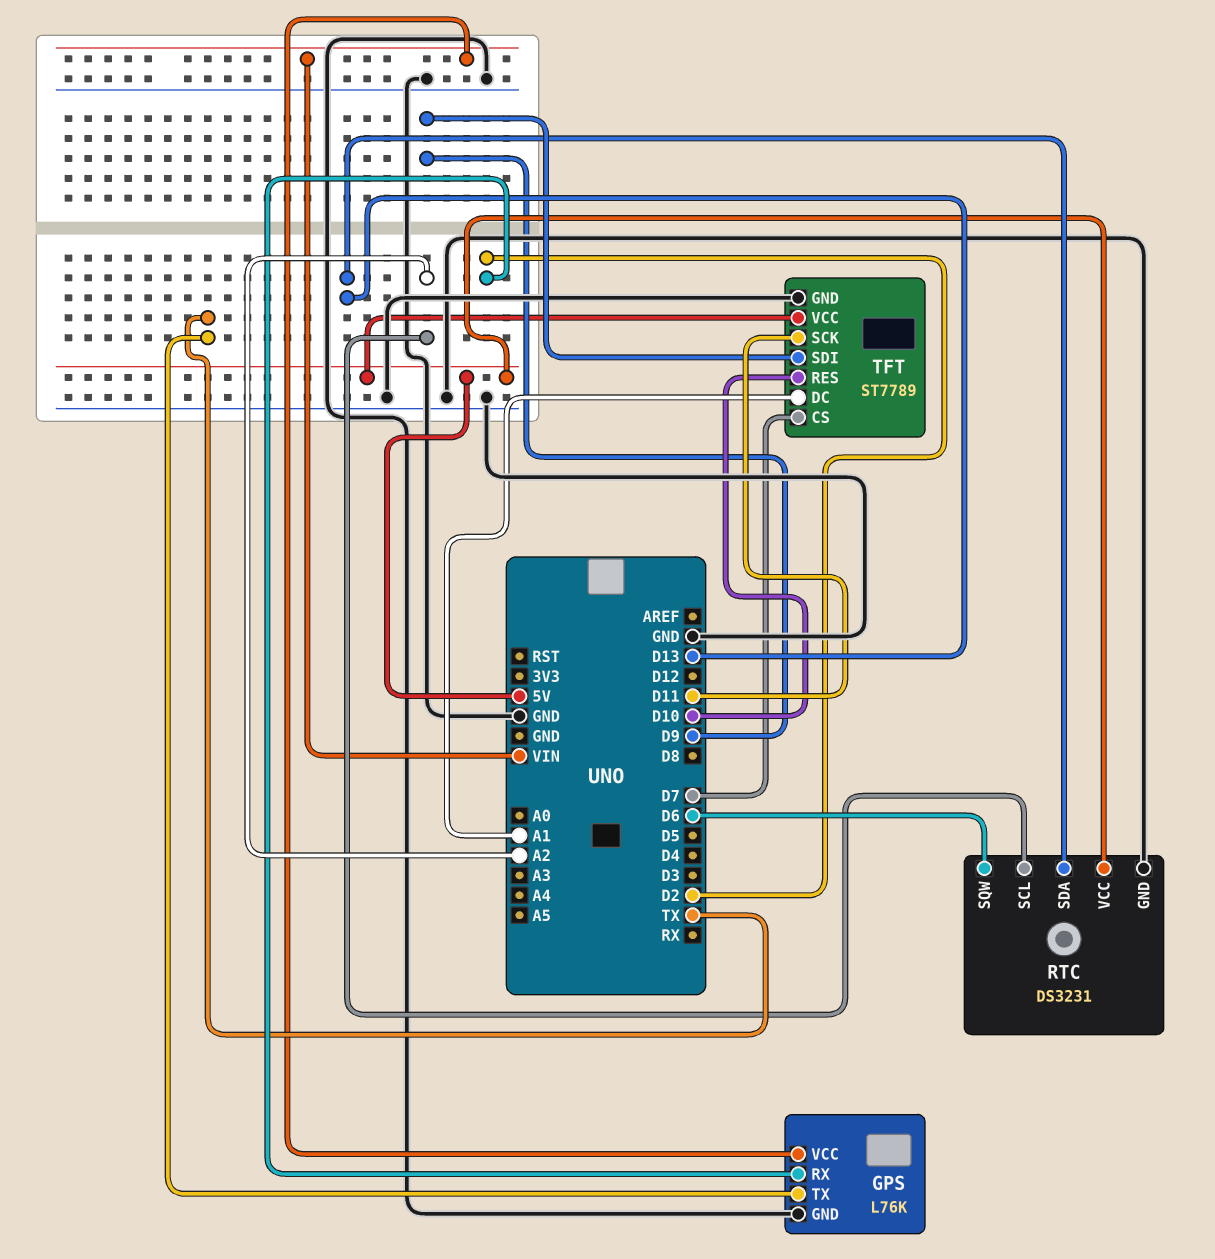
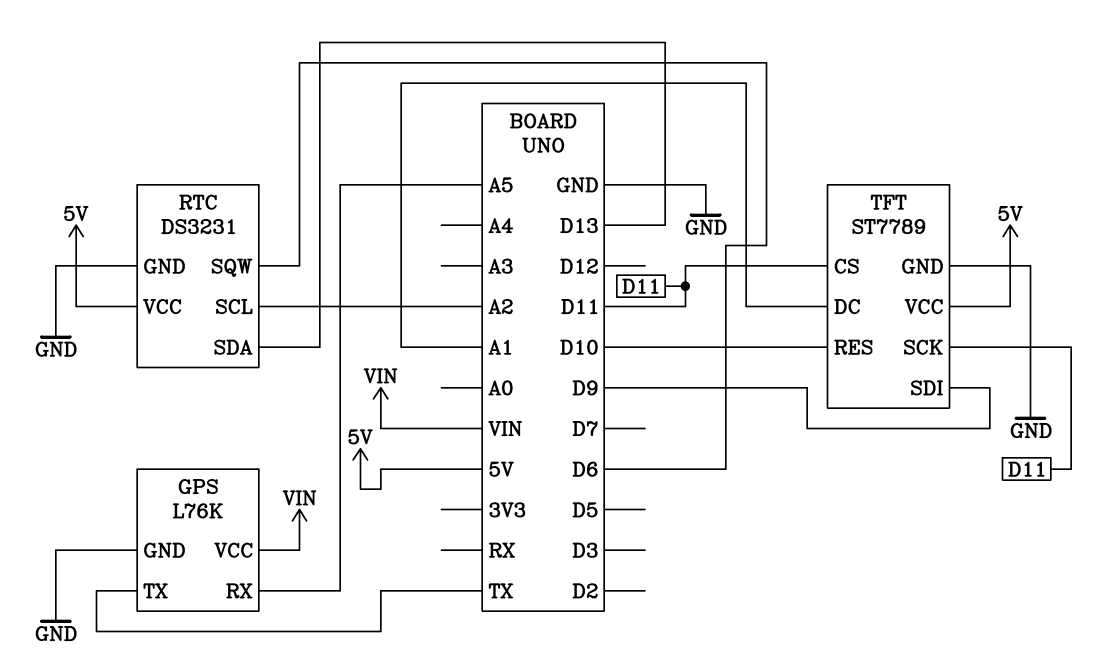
GPS pin RX: D2 -> A5
TFT pin CS: D7 -> D11

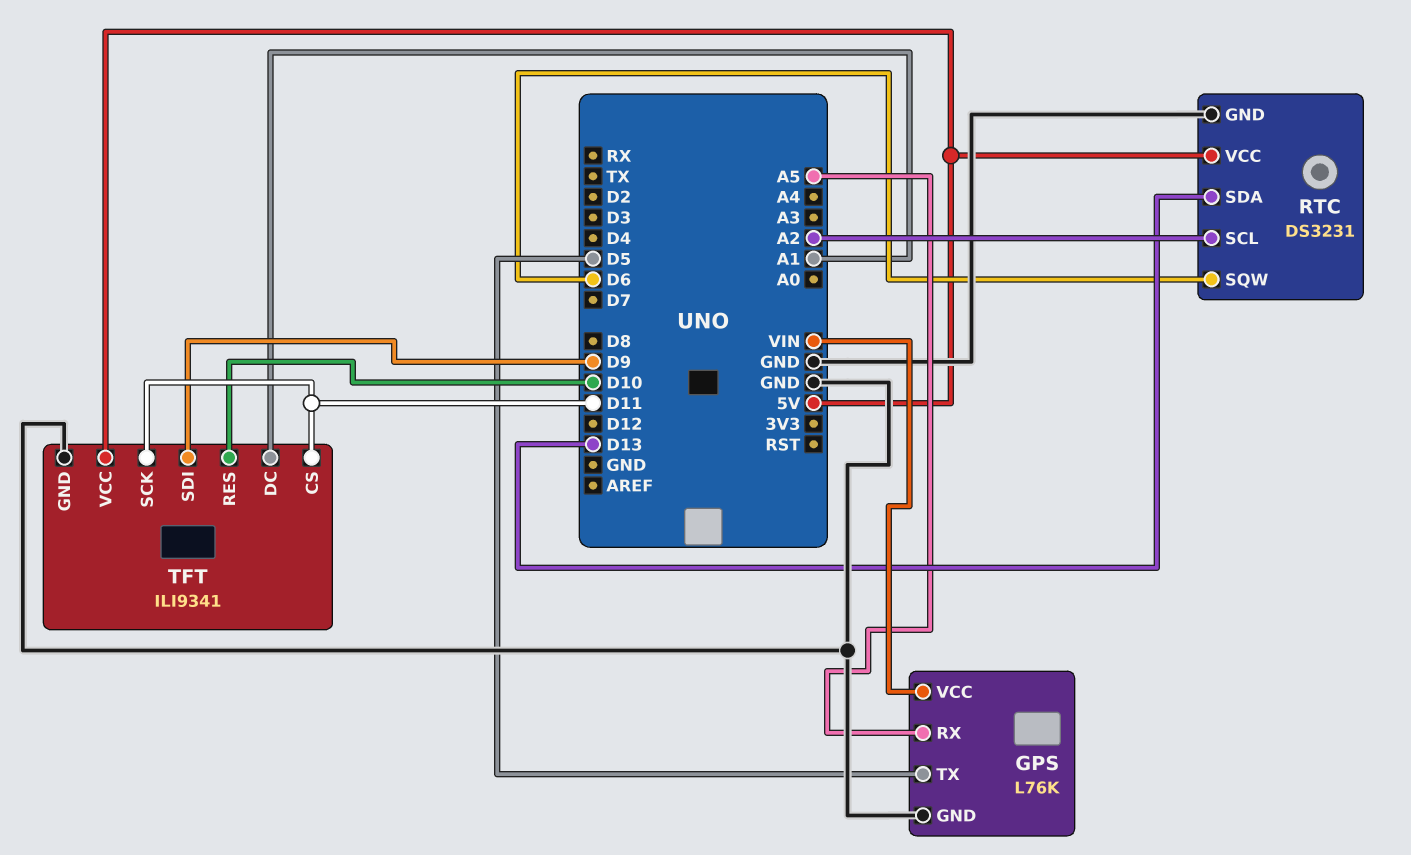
GPS pin TX: TX -> D5
TFT: ST7789 -> ILI9341

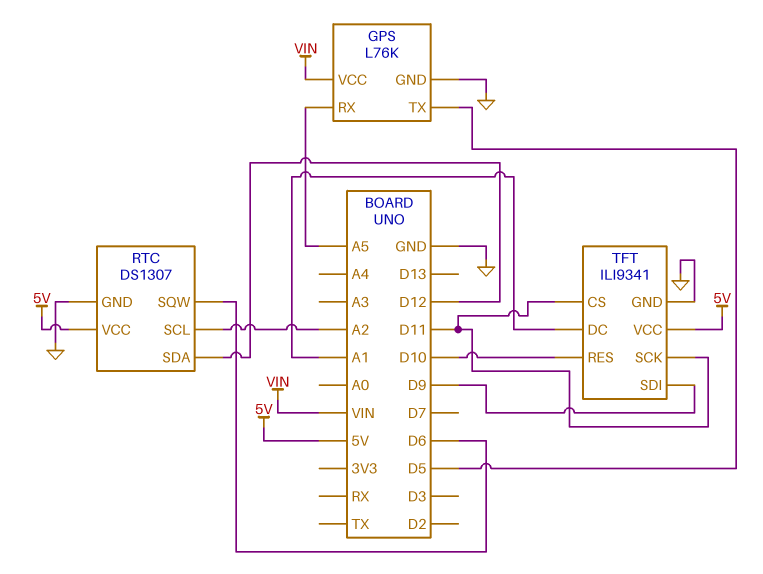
RTC: DS3231 -> DS1307
RTC pin SDA: D13 -> D12

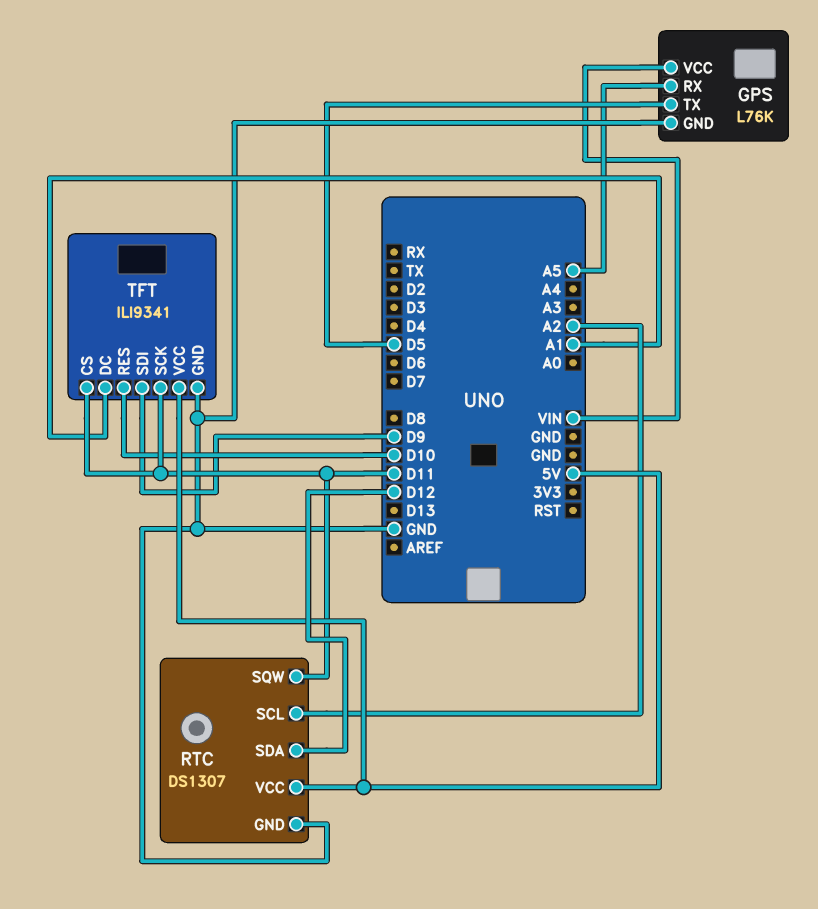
RTC pin SQW: D6 -> D11

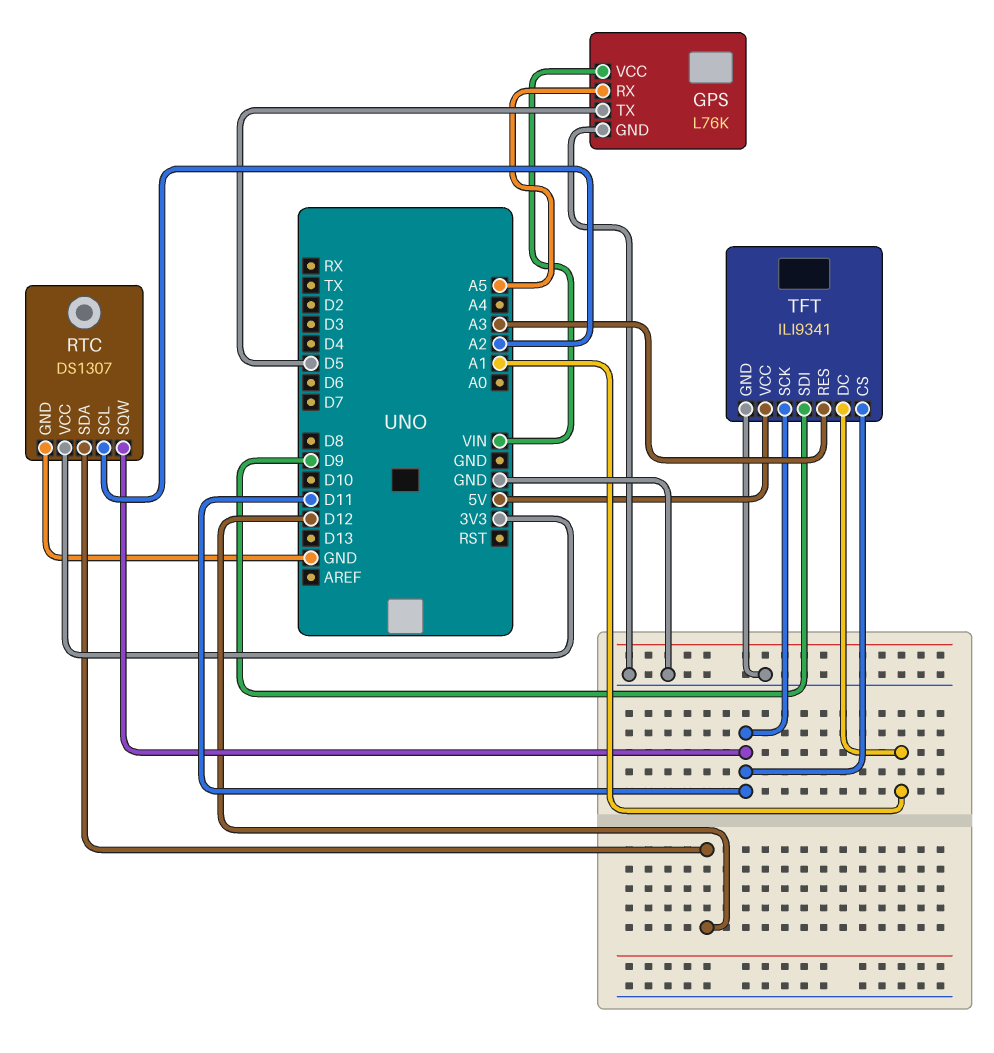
RTC pin VCC: 5V -> 3V3
TFT pin RES: D10 -> A3

